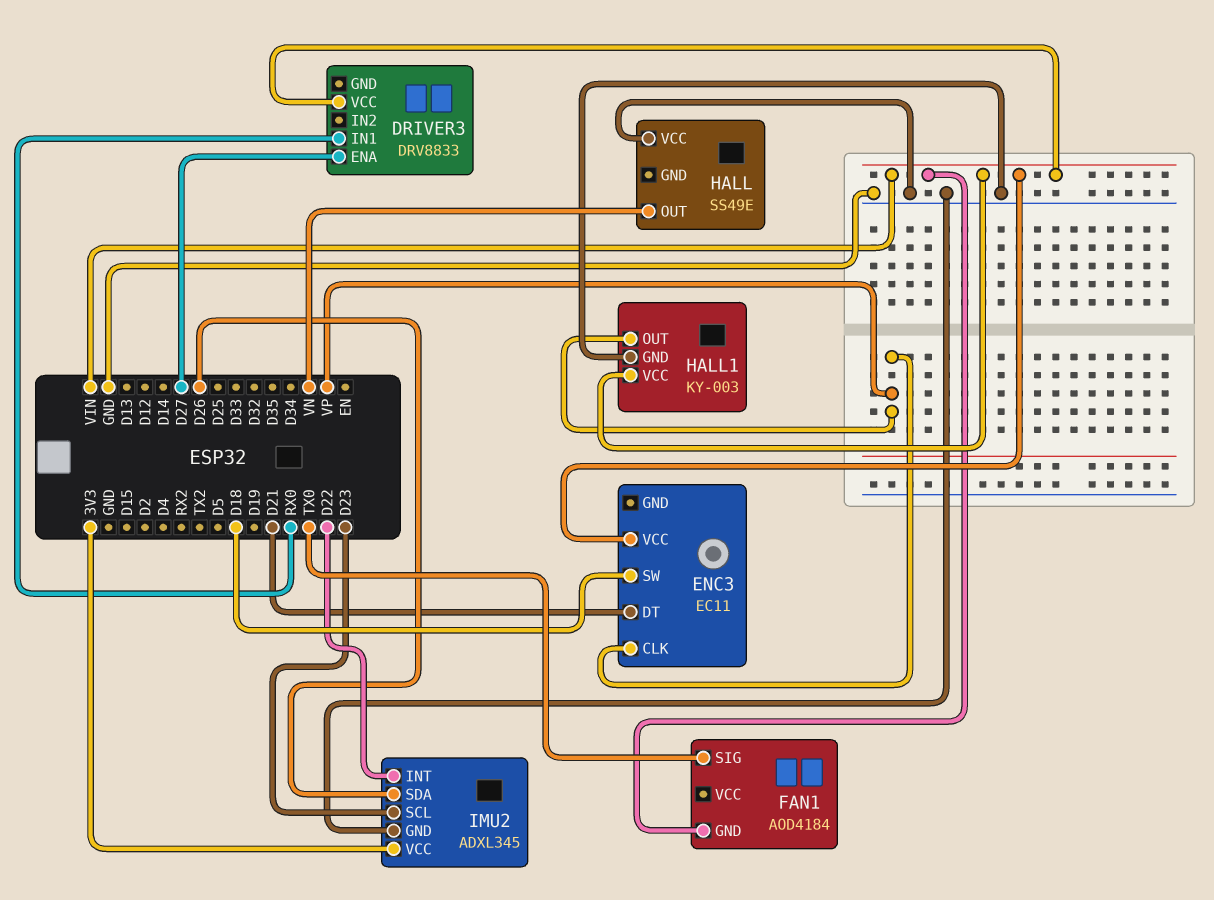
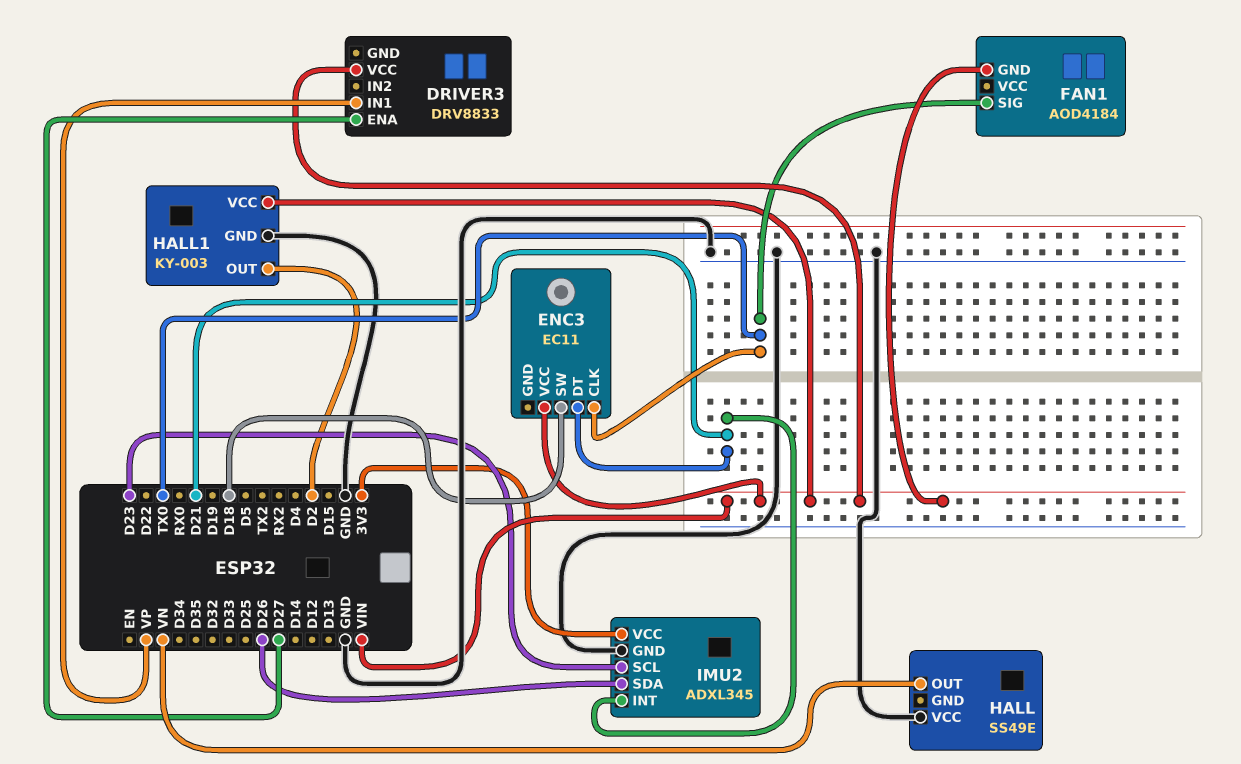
DRIVER3 pin IN1: RX0 -> VP
ENC3 pin CLK: VP -> TX0
HALL1 pin OUT: VP -> D2
IMU2 pin INT: D22 -> D21

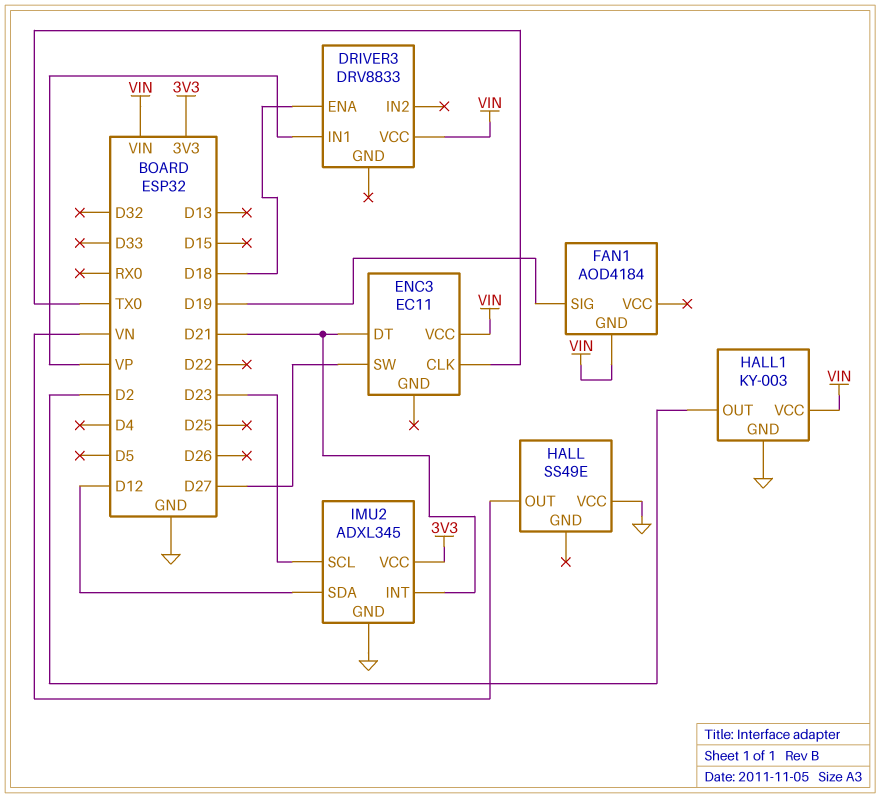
DRIVER3 pin ENA: D27 -> D18
ENC3 pin SW: D18 -> D27
FAN1 pin SIG: TX0 -> D19
IMU2 pin SDA: D26 -> D12

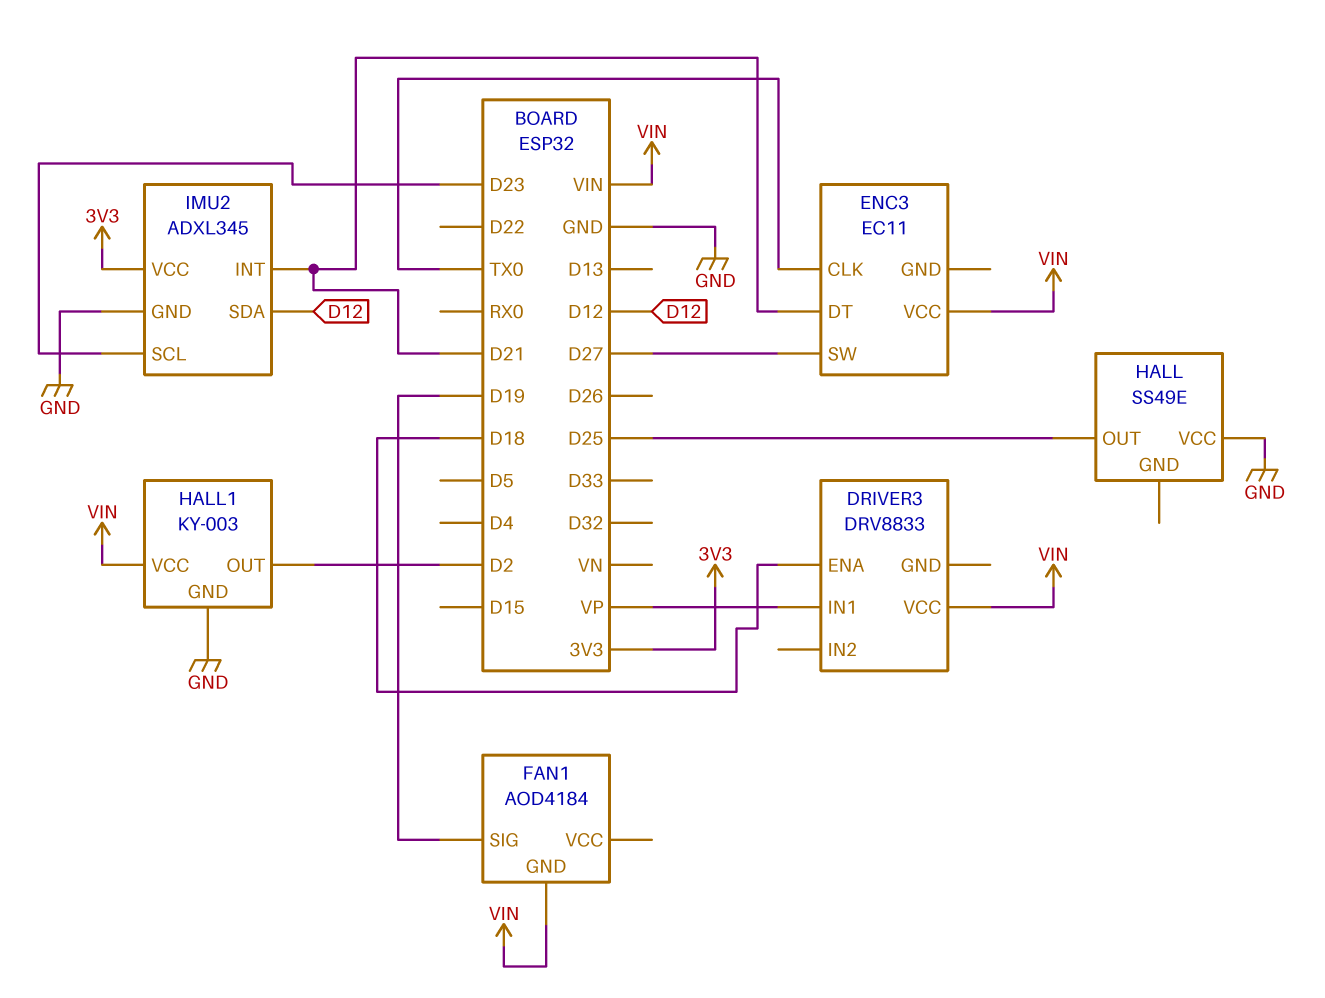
HALL pin OUT: VN -> D25

